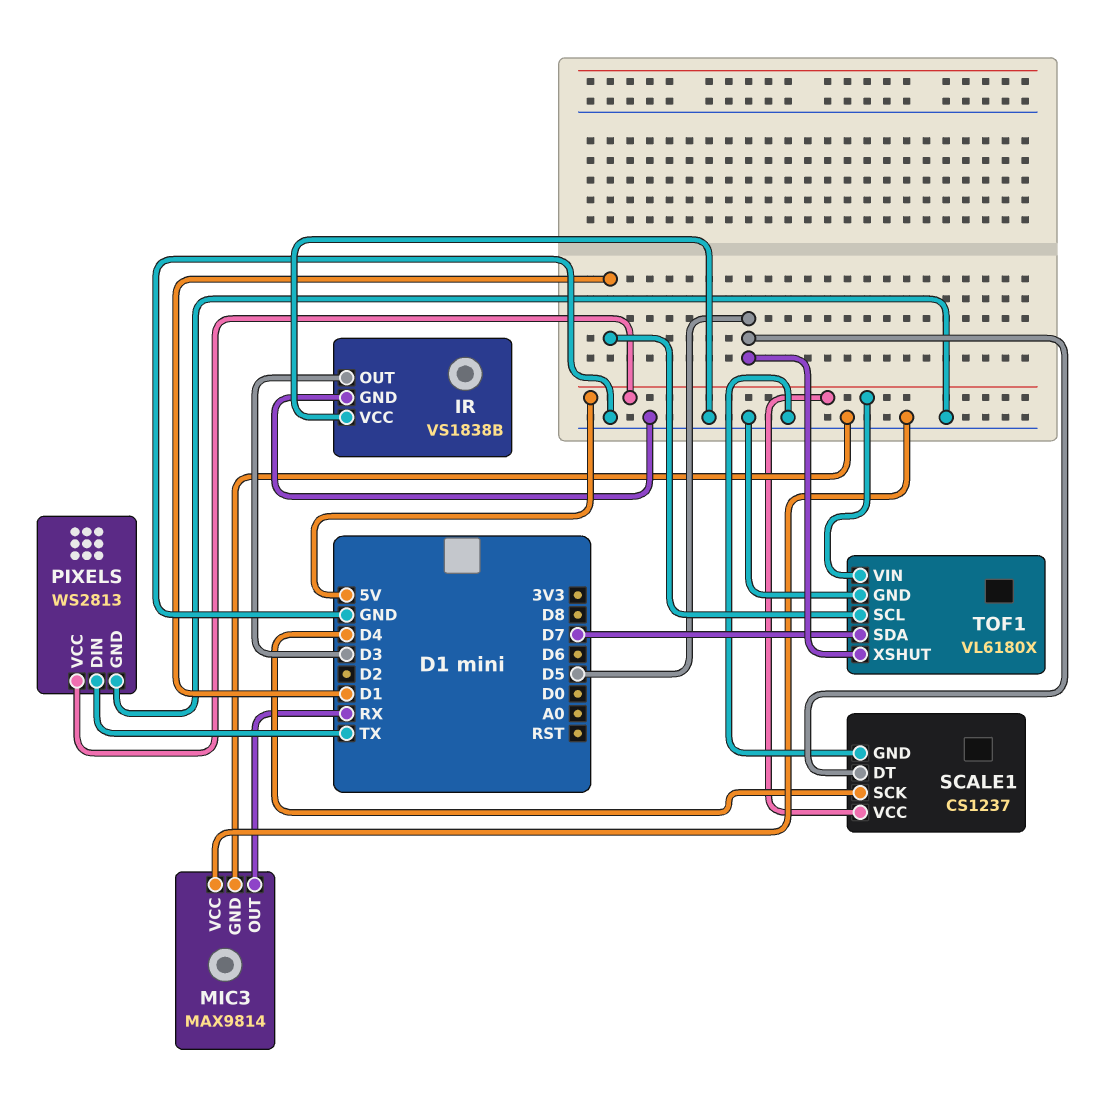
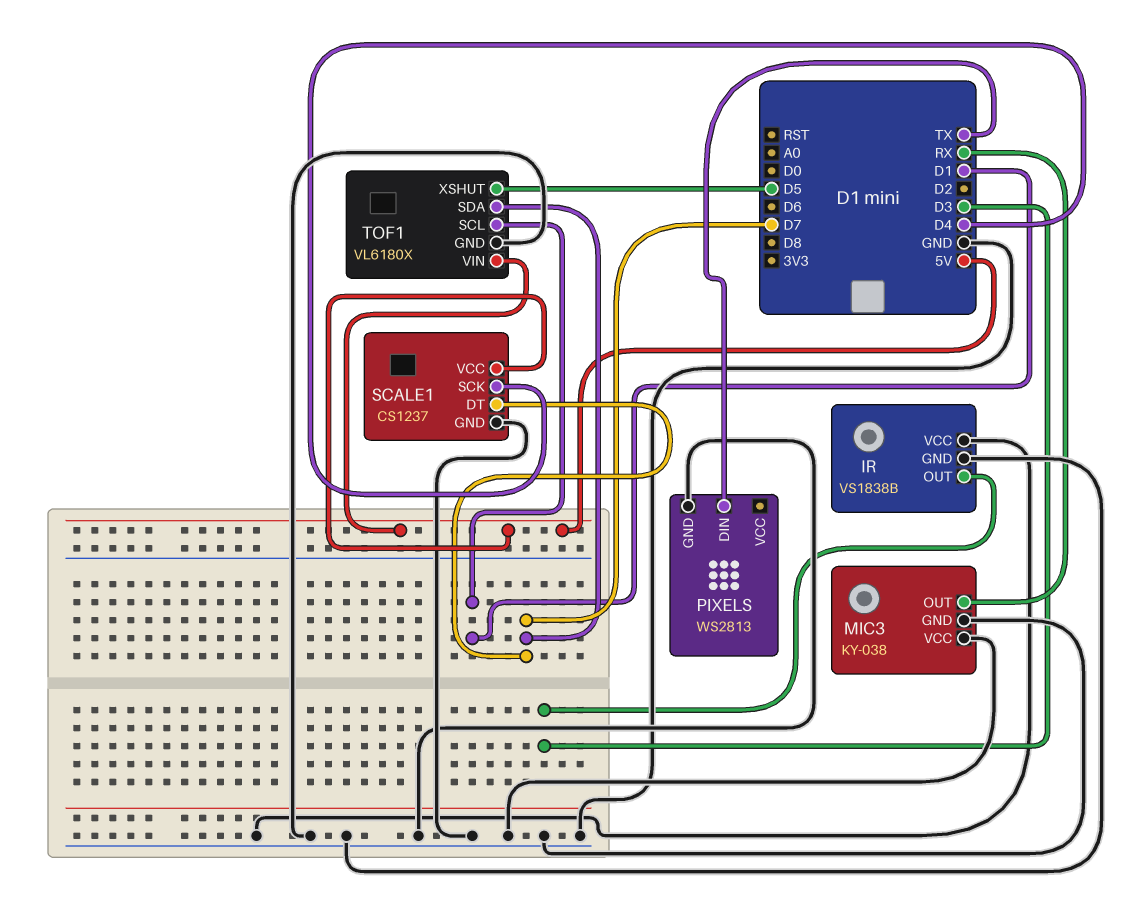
MIC3: MAX9814 -> KY-038
PIXELS pin VCC: 5V -> none
SCALE1 pin DT: D5 -> D7

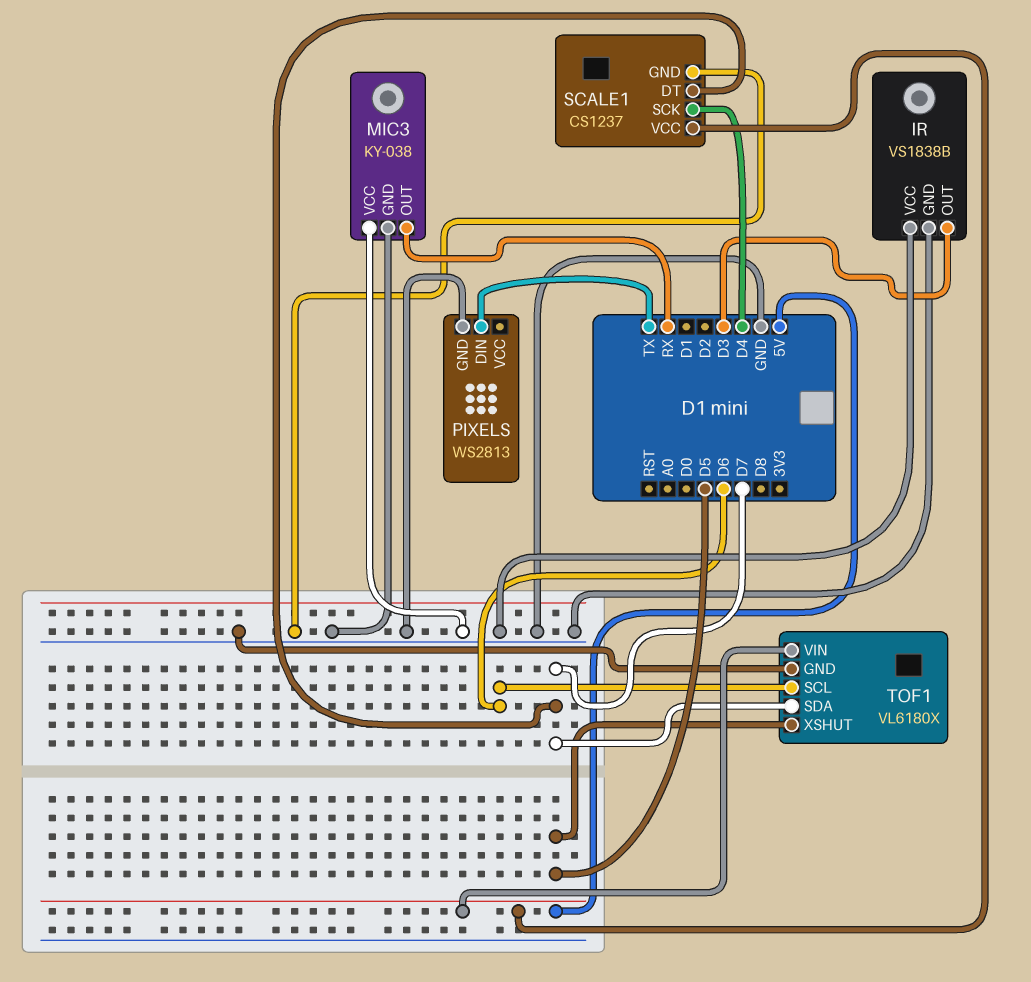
TOF1 pin SCL: D1 -> D6

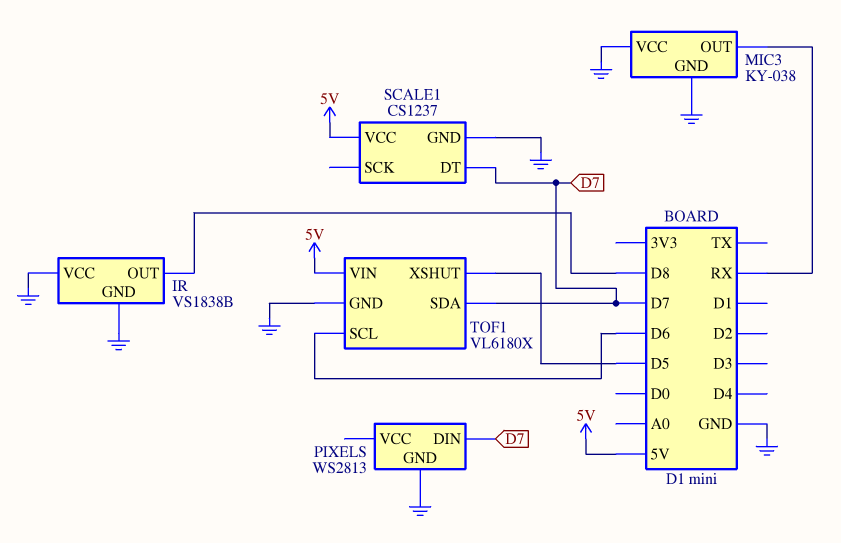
IR pin OUT: D3 -> D8
PIXELS pin DIN: TX -> D7
SCALE1 pin SCK: D4 -> none

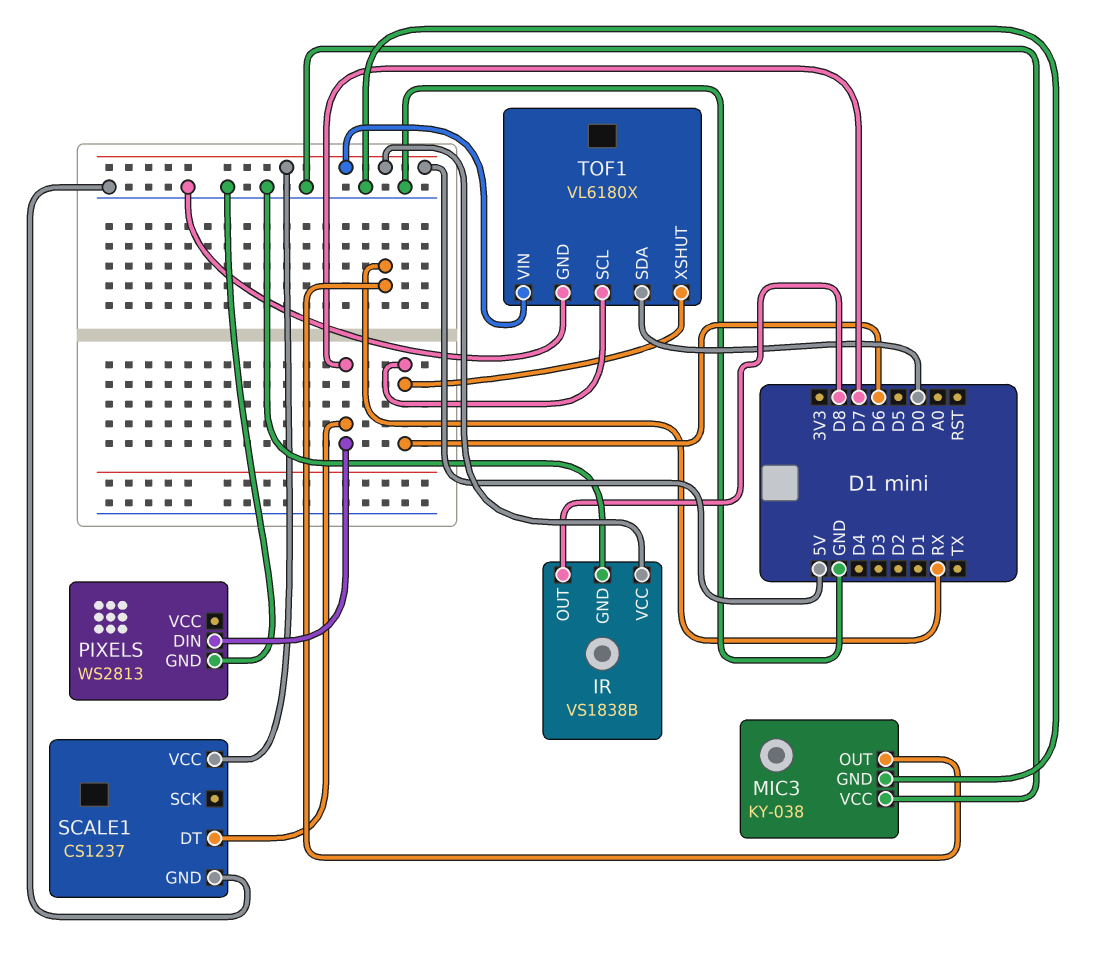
IR pin VCC: GND -> 5V
TOF1 pin SDA: D7 -> D0
TOF1 pin XSHUT: D5 -> D6

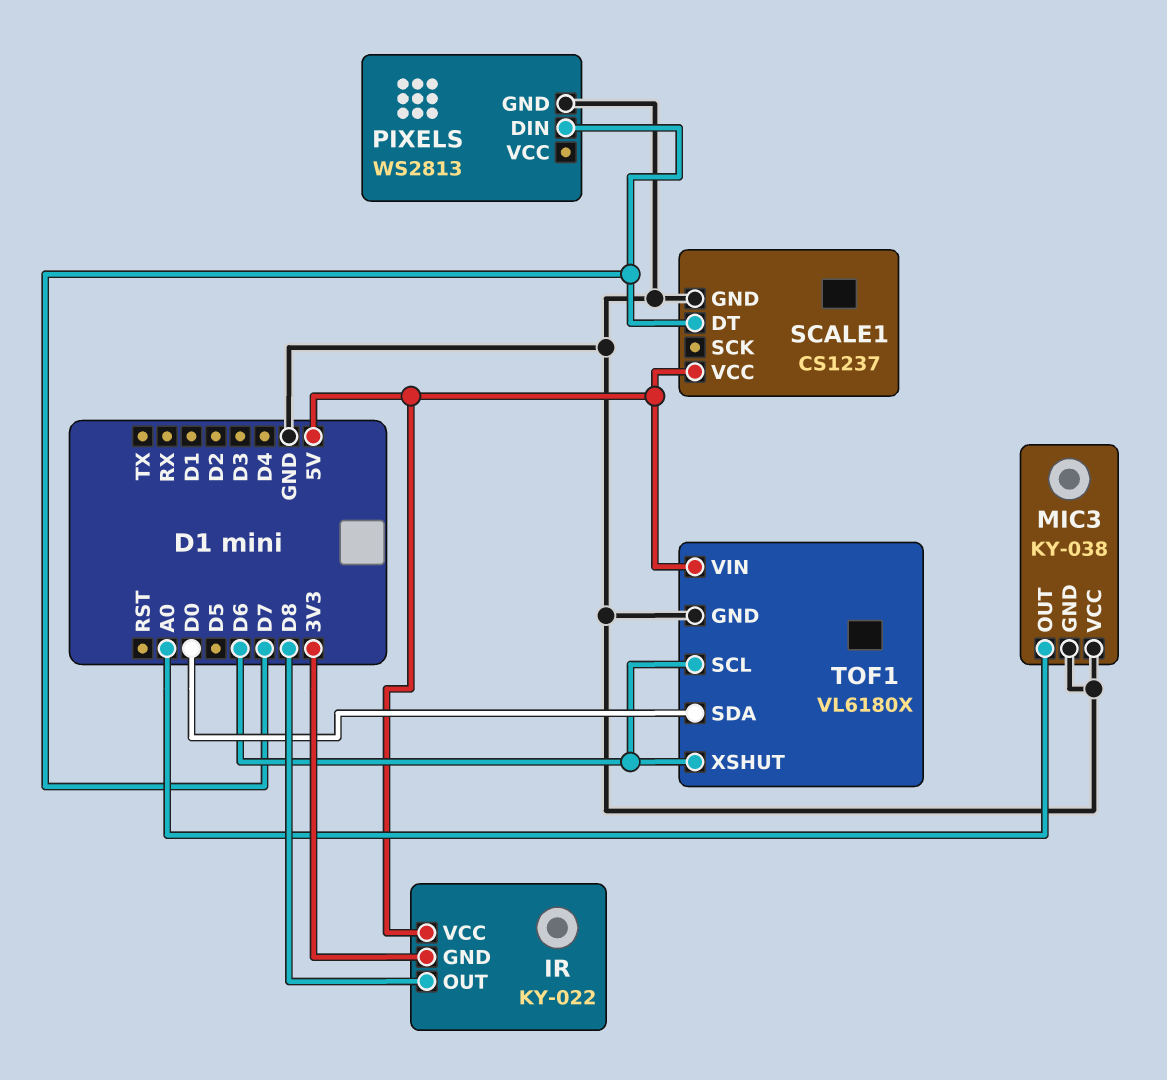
IR: VS1838B -> KY-022
IR pin GND: GND -> 3V3
MIC3 pin OUT: RX -> A0

